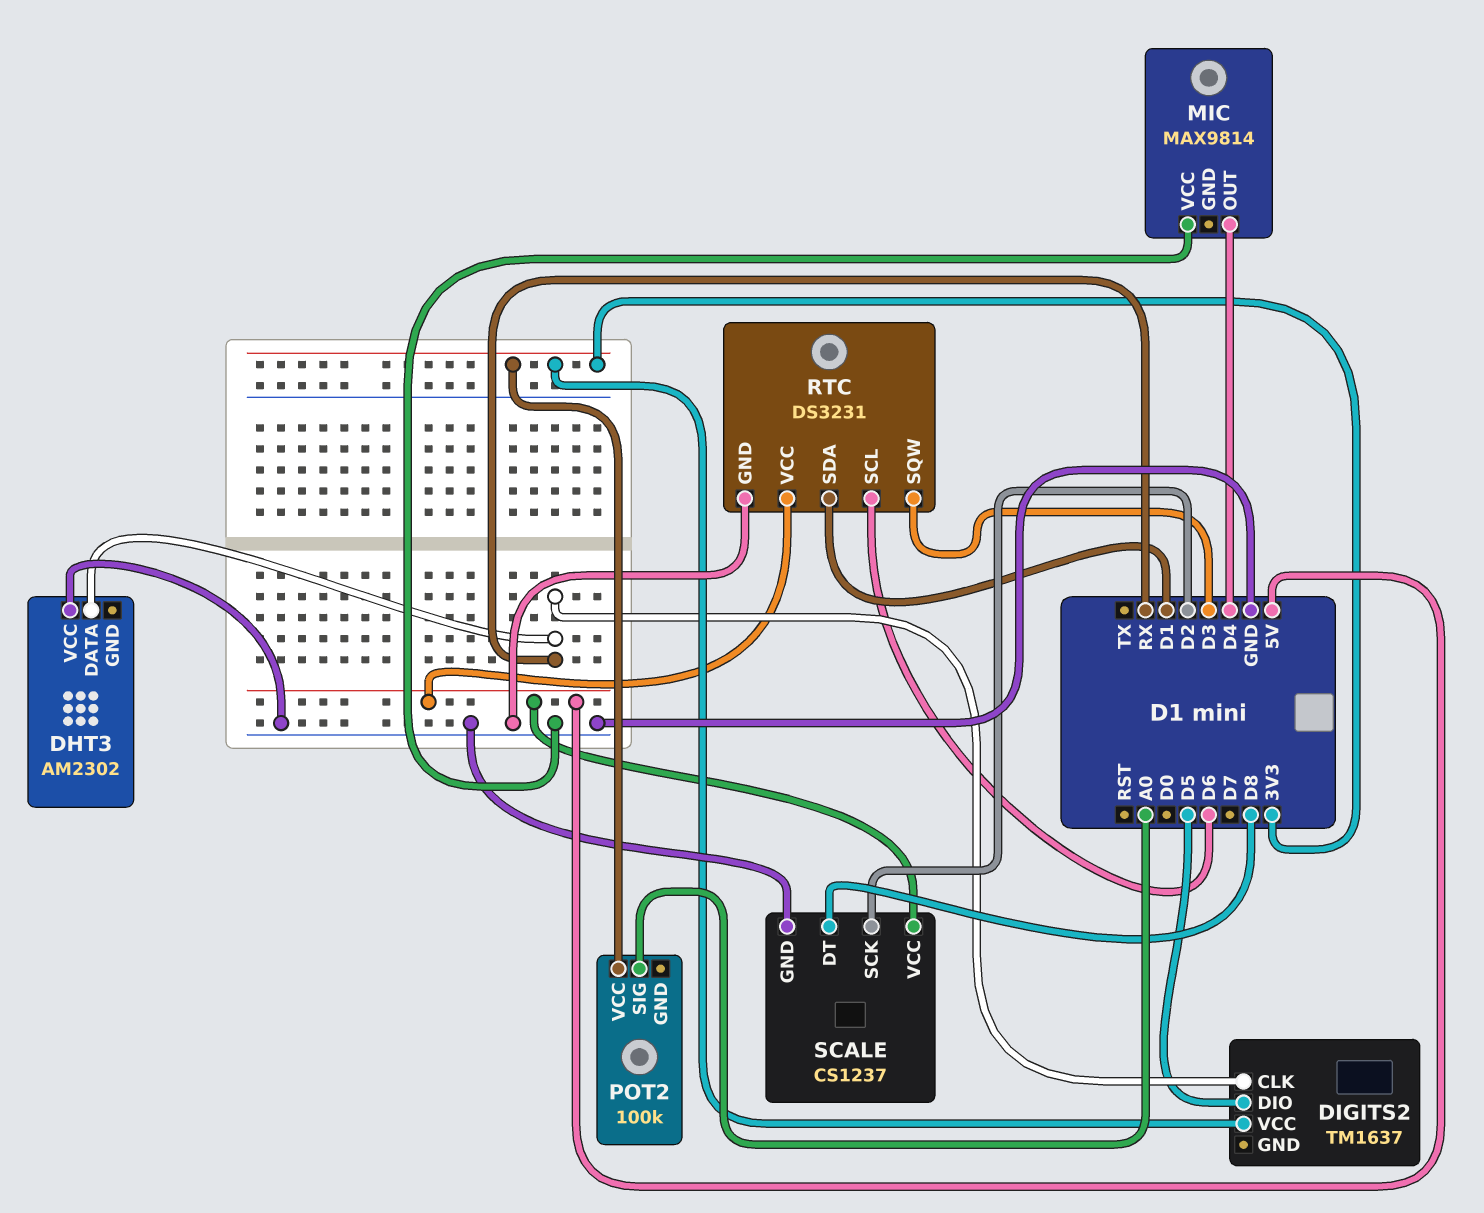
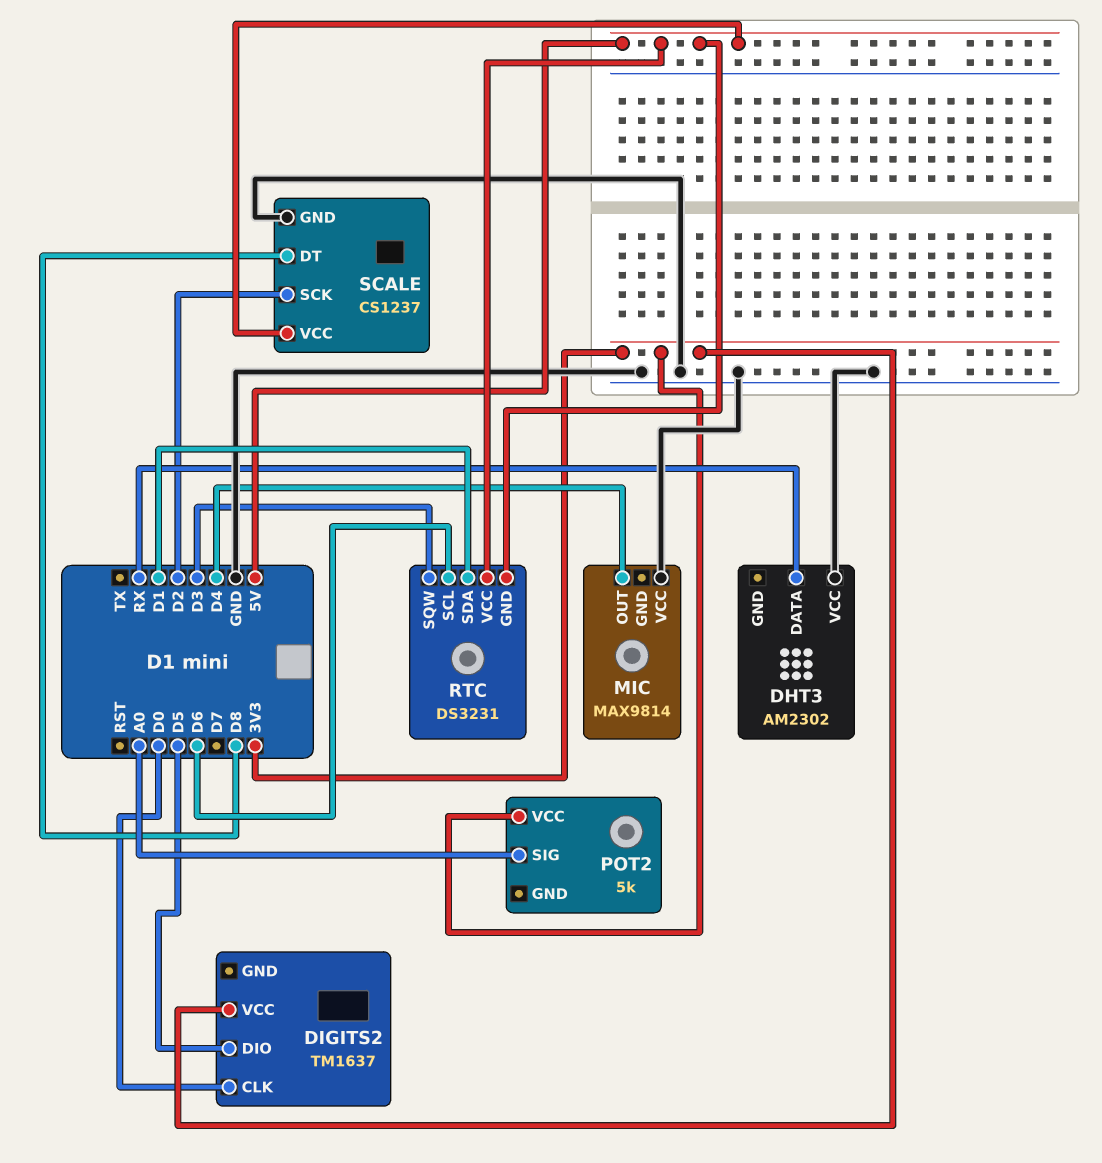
DIGITS2 pin CLK: RX -> D0
POT2: 100k -> 5k
RTC pin GND: GND -> 5V

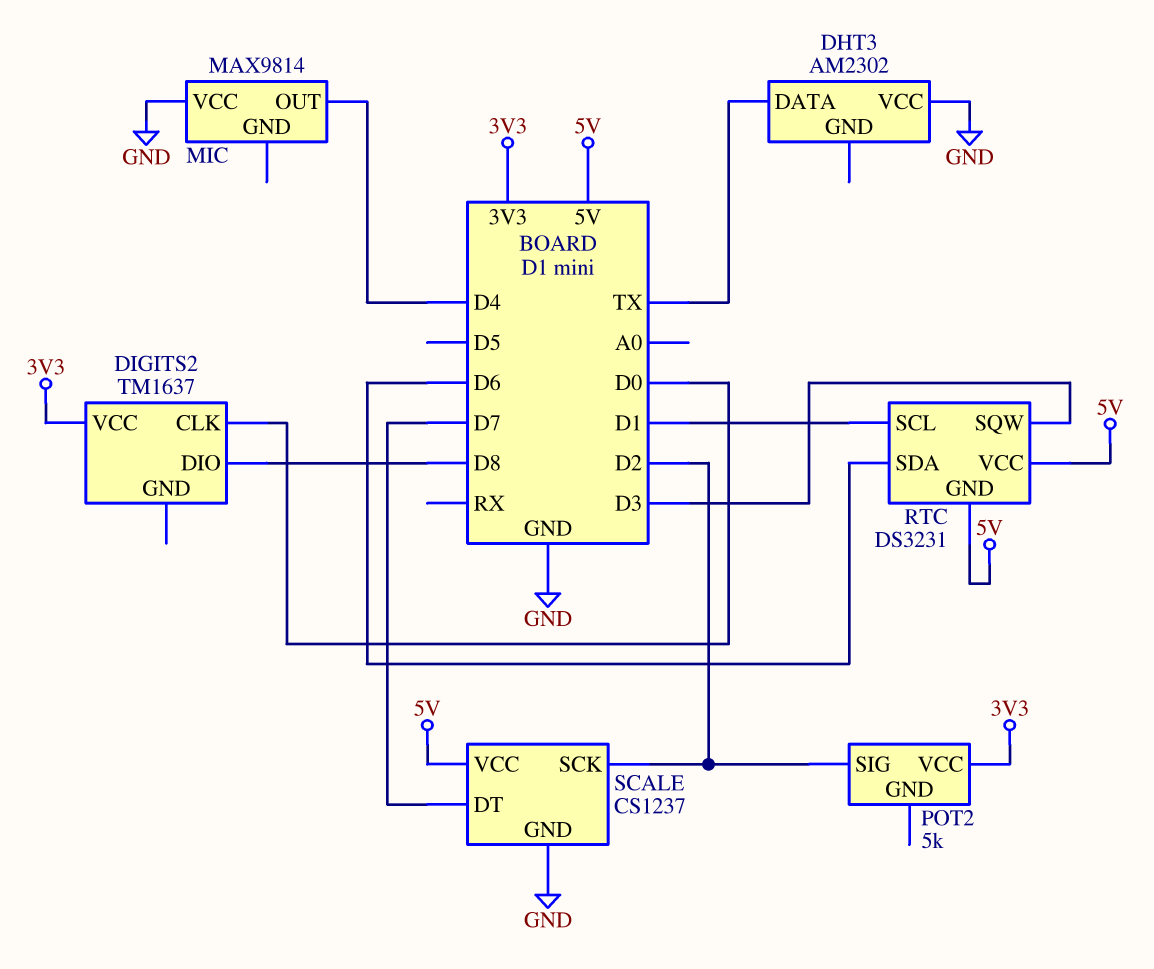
DHT3 pin DATA: RX -> TX
DIGITS2 pin DIO: D5 -> D8
POT2 pin SIG: A0 -> D2
RTC pin SCL: D6 -> D1
RTC pin SDA: D1 -> D6
SCALE pin DT: D8 -> D7

